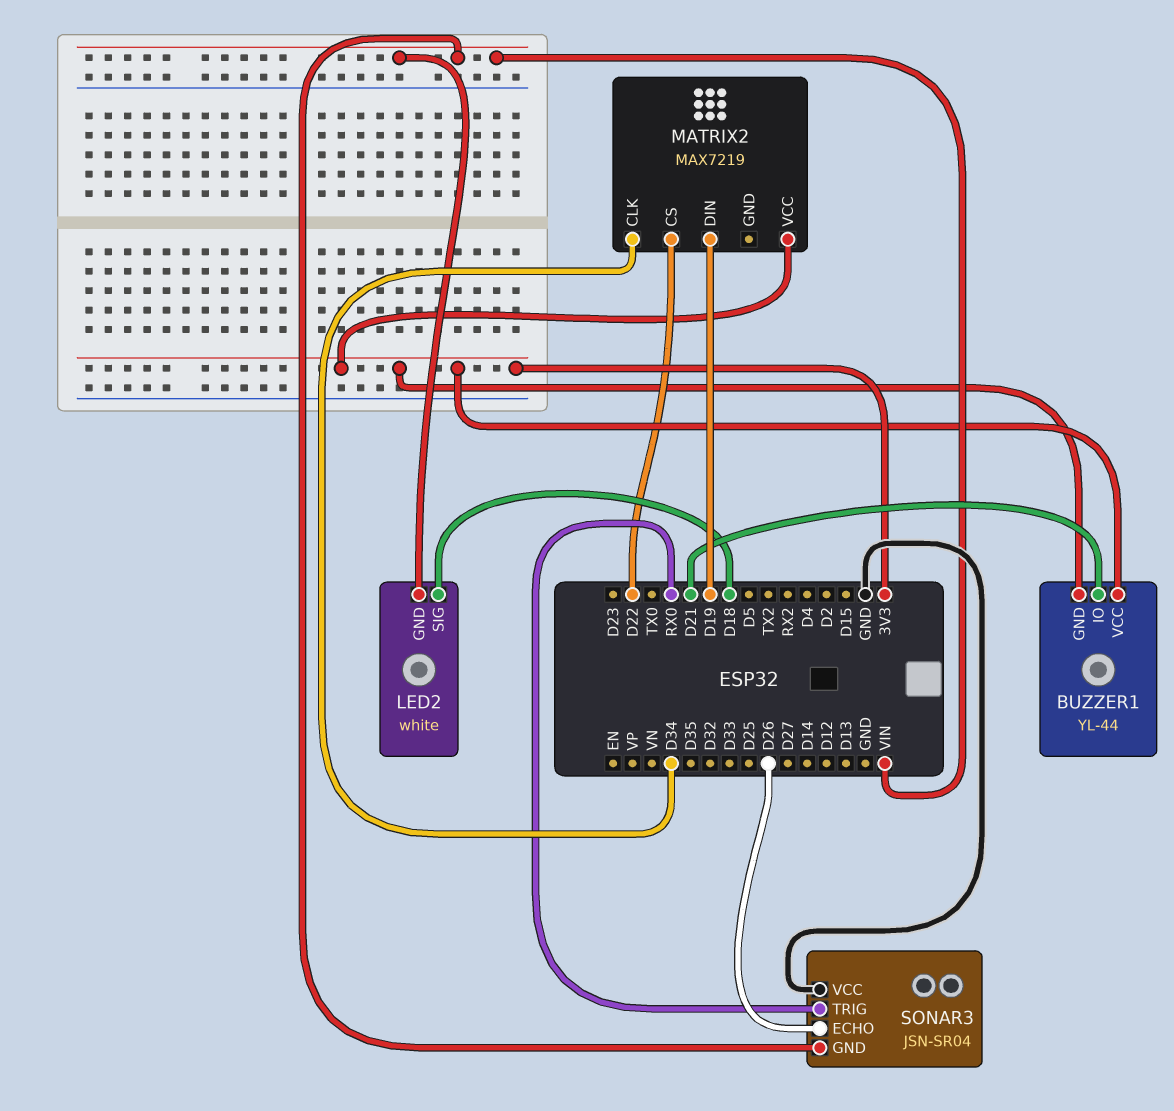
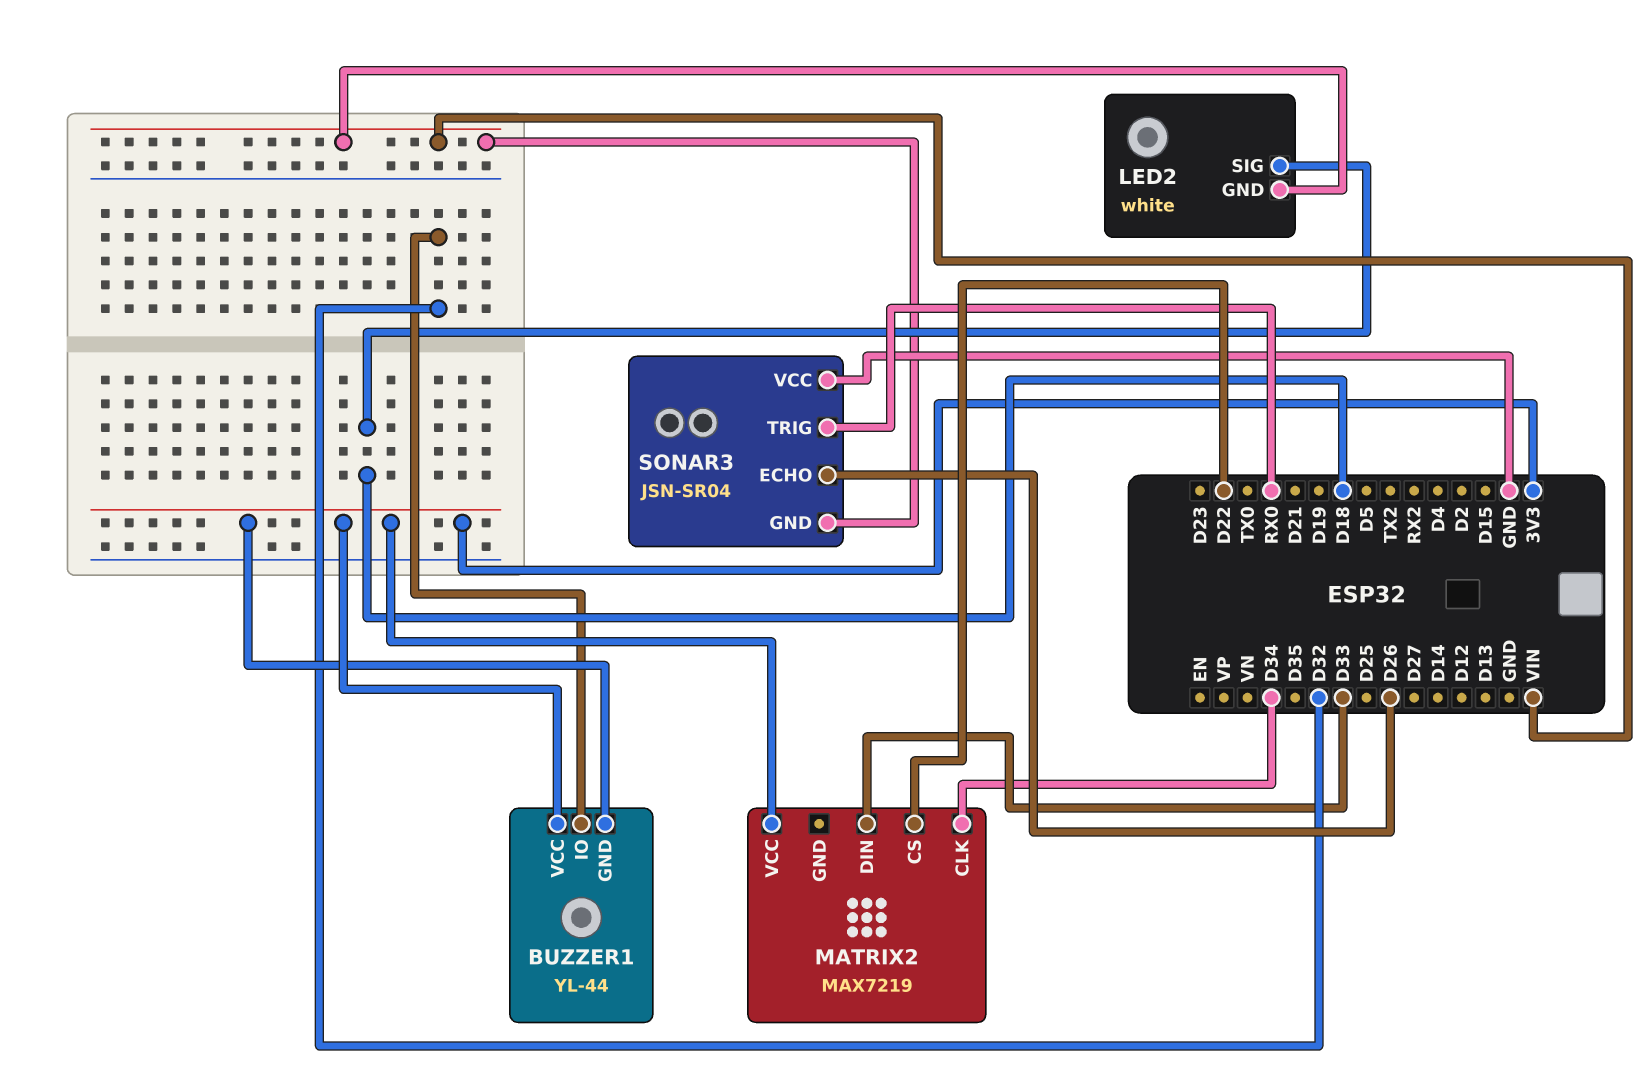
BUZZER1 pin IO: D21 -> D32
MATRIX2 pin DIN: D19 -> D33

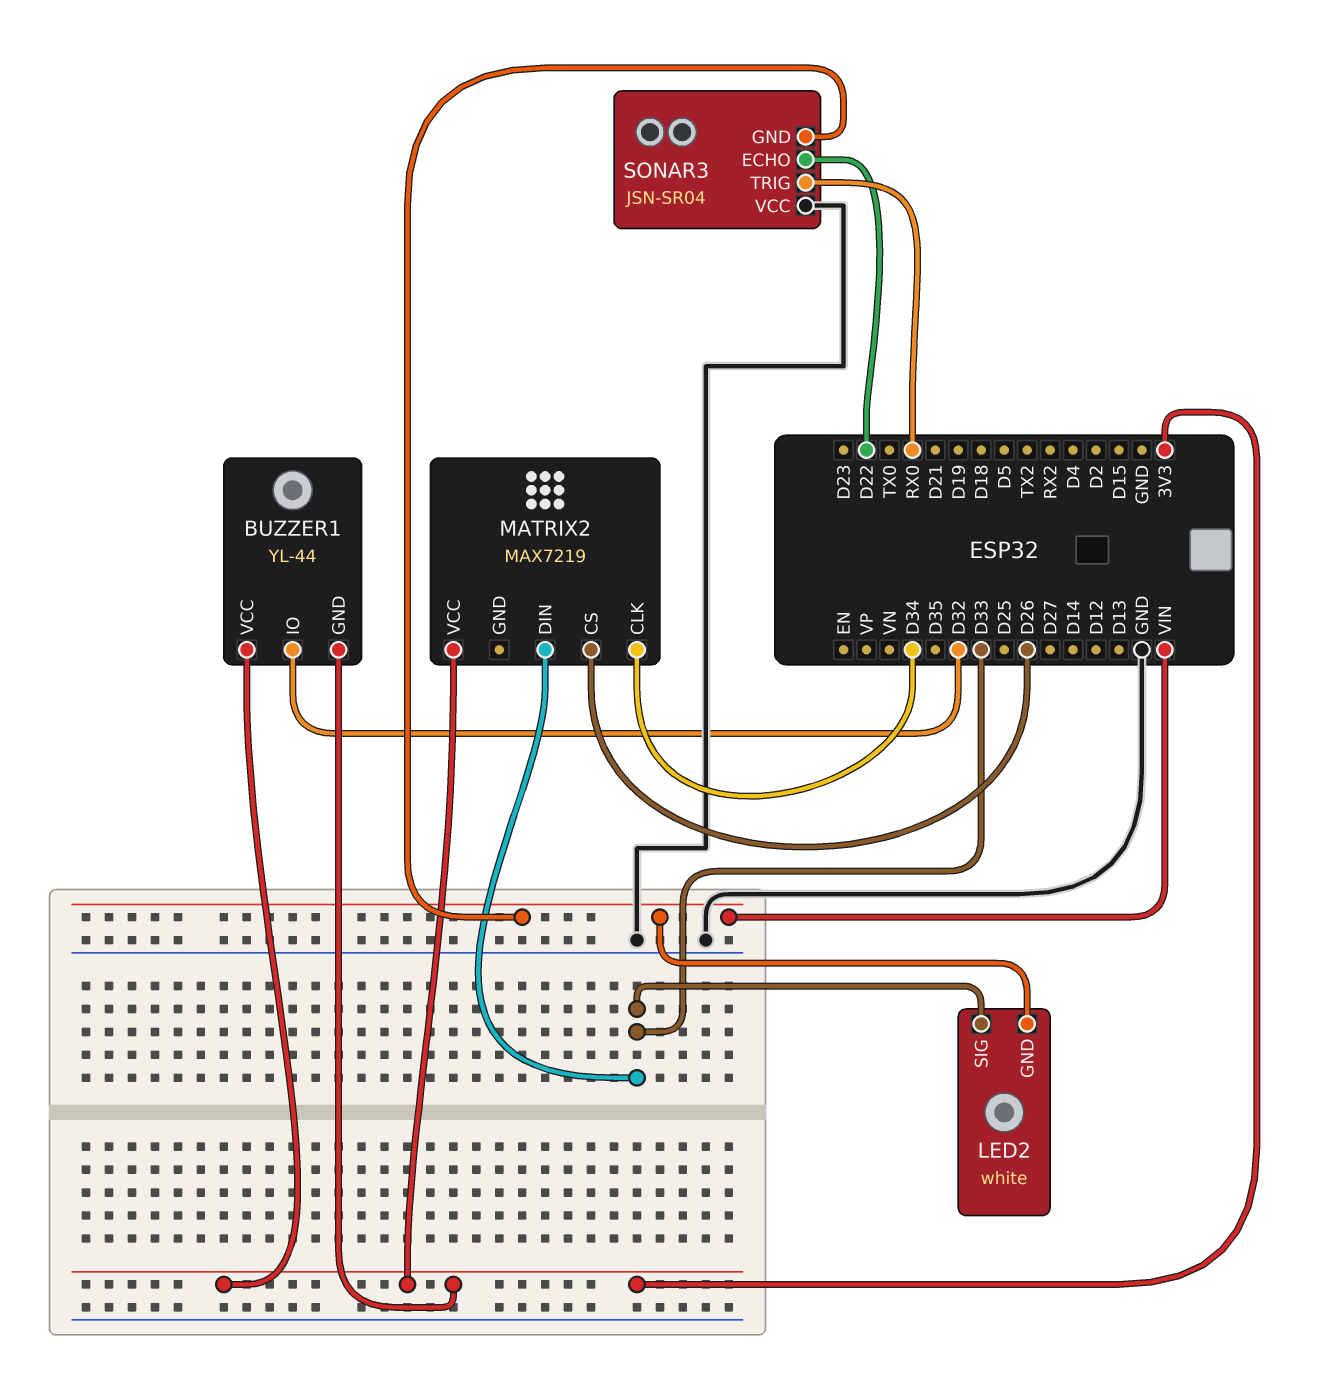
LED2 pin SIG: D18 -> D33
MATRIX2 pin CS: D22 -> D26
SONAR3 pin ECHO: D26 -> D22

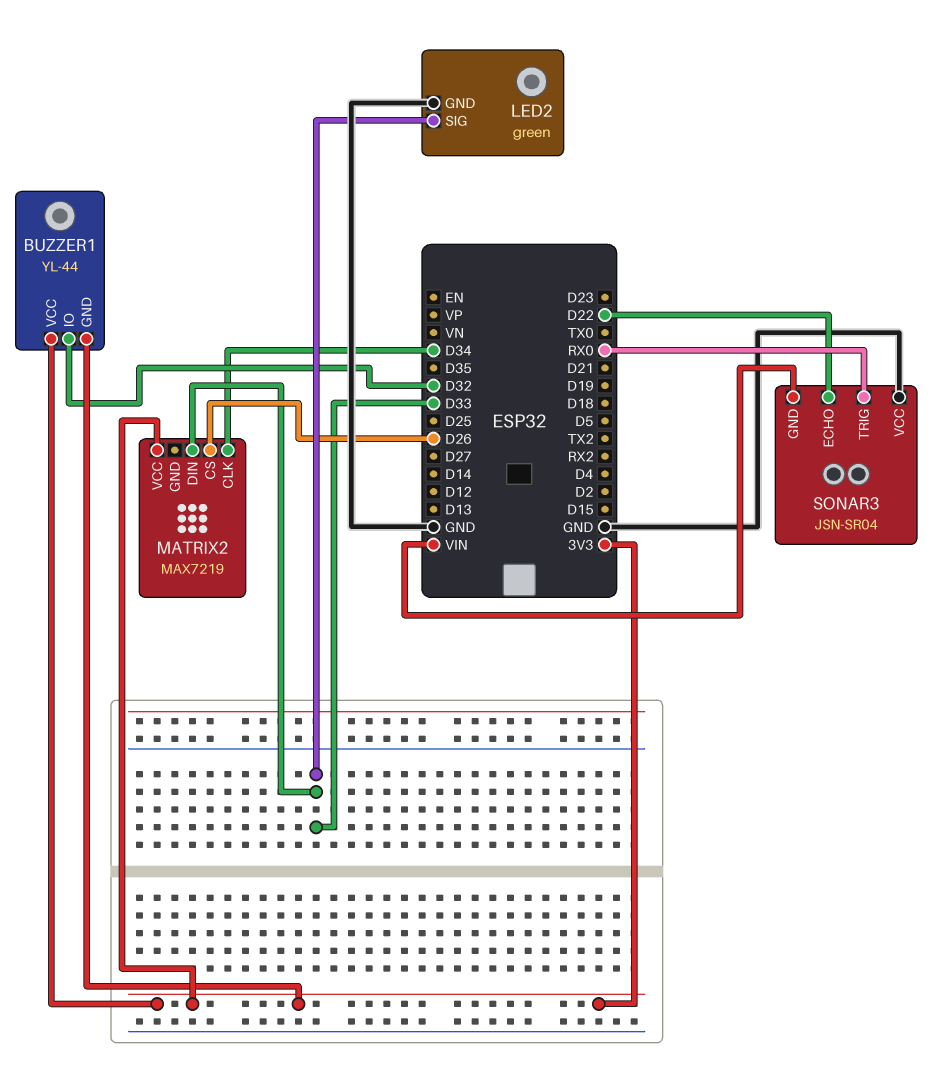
LED2: white -> green
LED2 pin GND: VIN -> GND

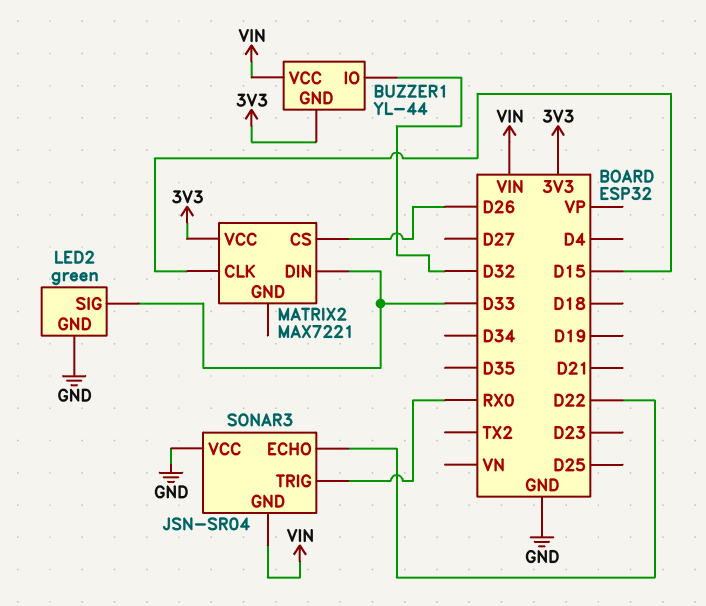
BUZZER1 pin VCC: 3V3 -> VIN
MATRIX2: MAX7219 -> MAX7221
MATRIX2 pin CLK: D34 -> D15

